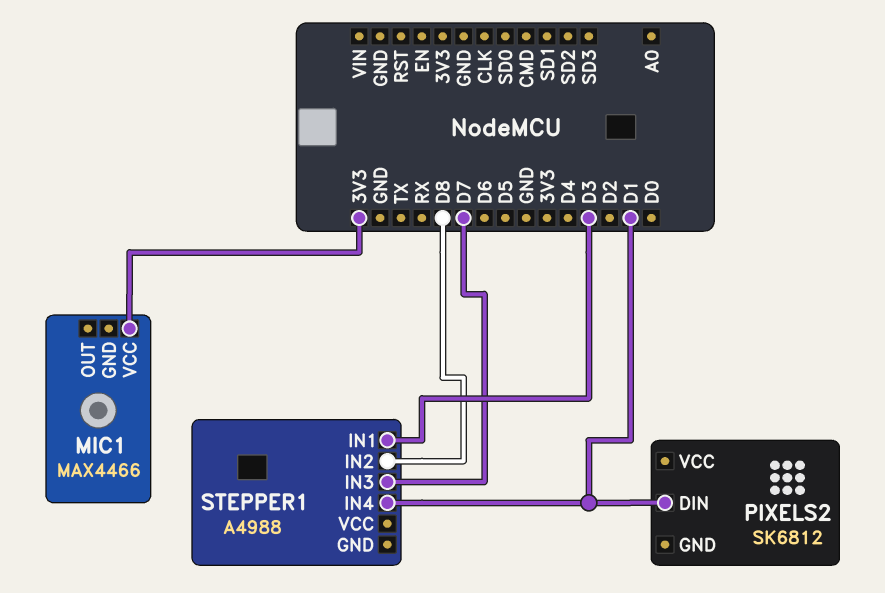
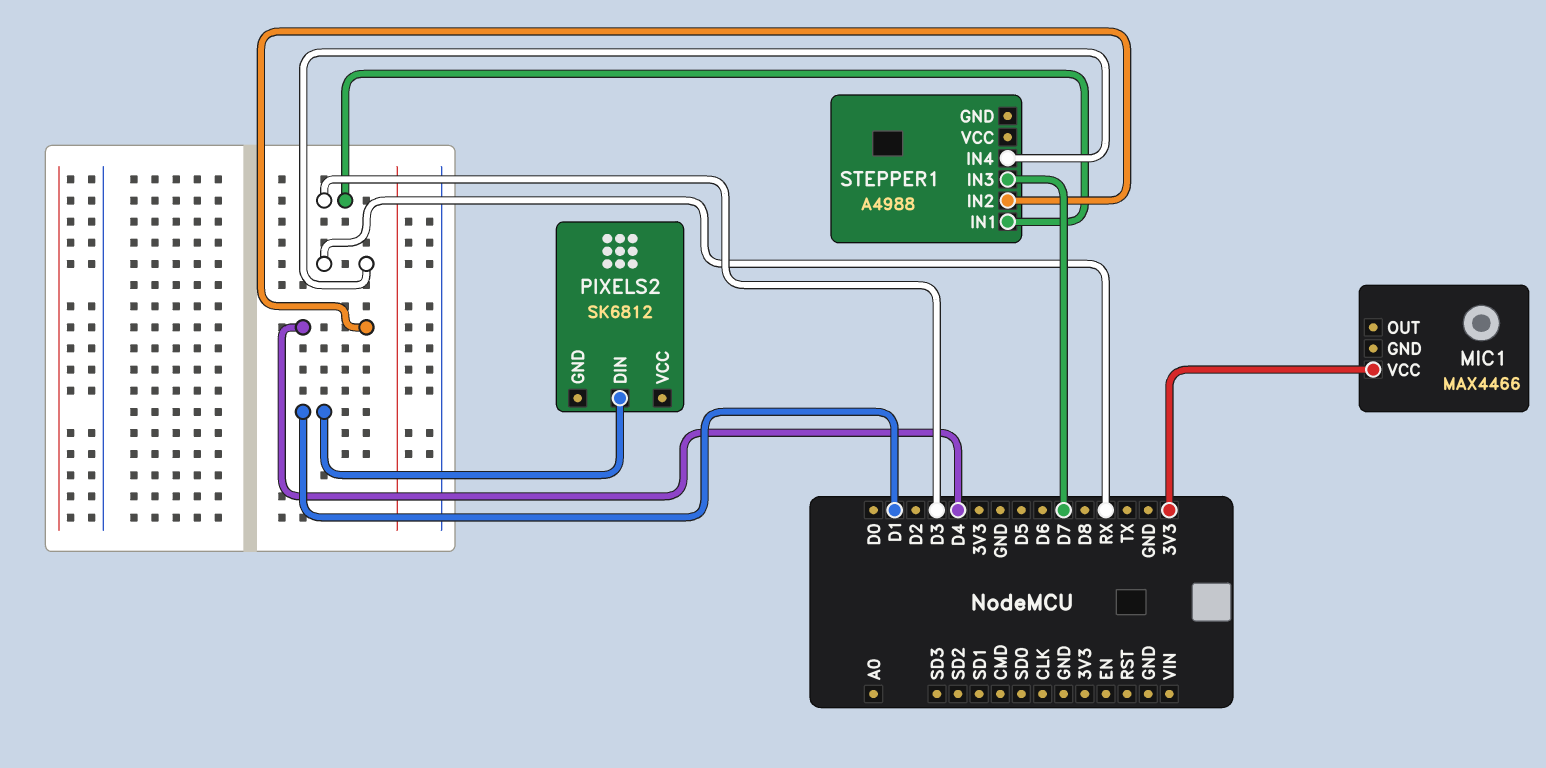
STEPPER1 pin IN2: D8 -> D4
STEPPER1 pin IN4: D1 -> RX

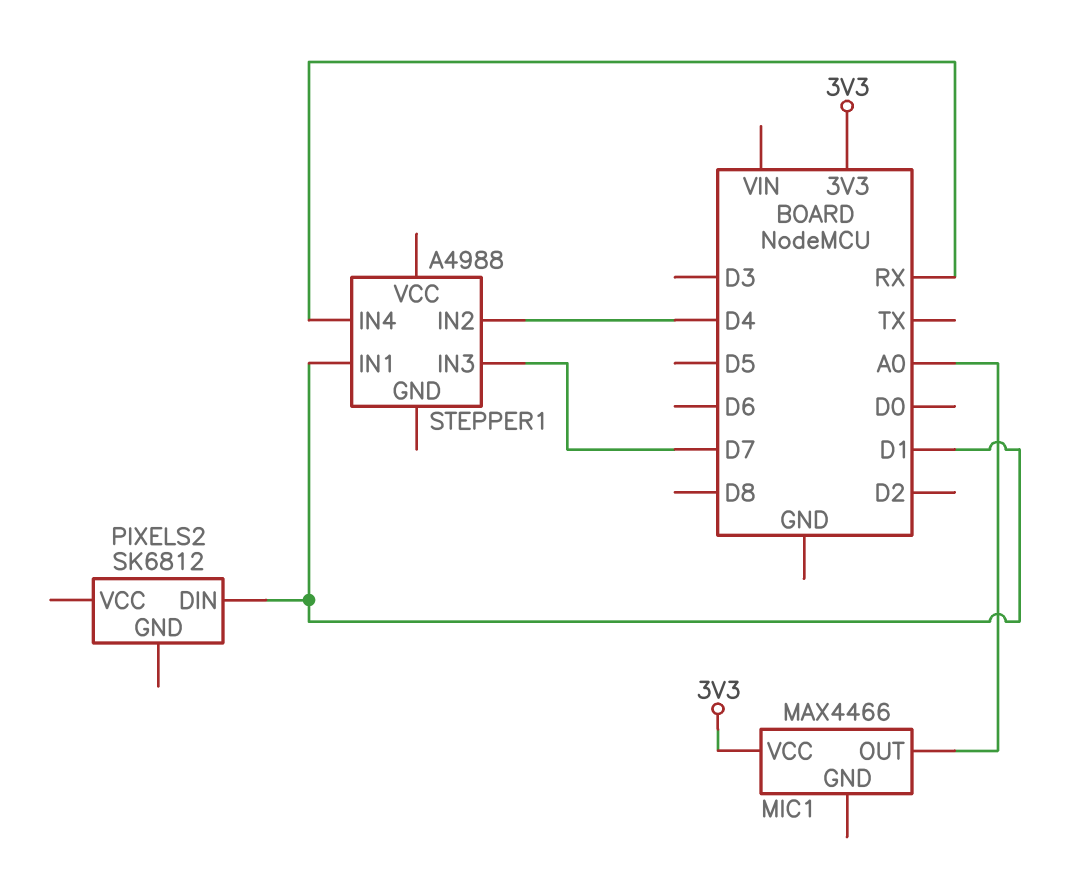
MIC1 pin OUT: none -> A0
STEPPER1 pin IN1: D3 -> D1

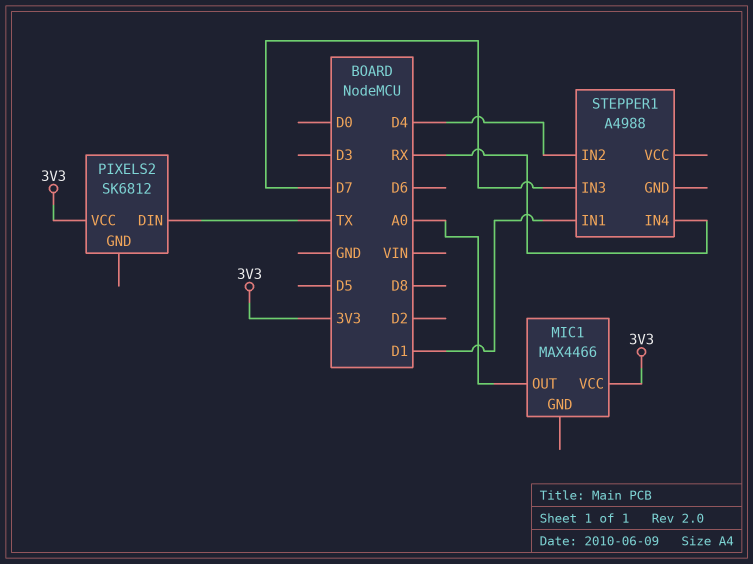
PIXELS2 pin DIN: D1 -> TX
PIXELS2 pin VCC: none -> 3V3

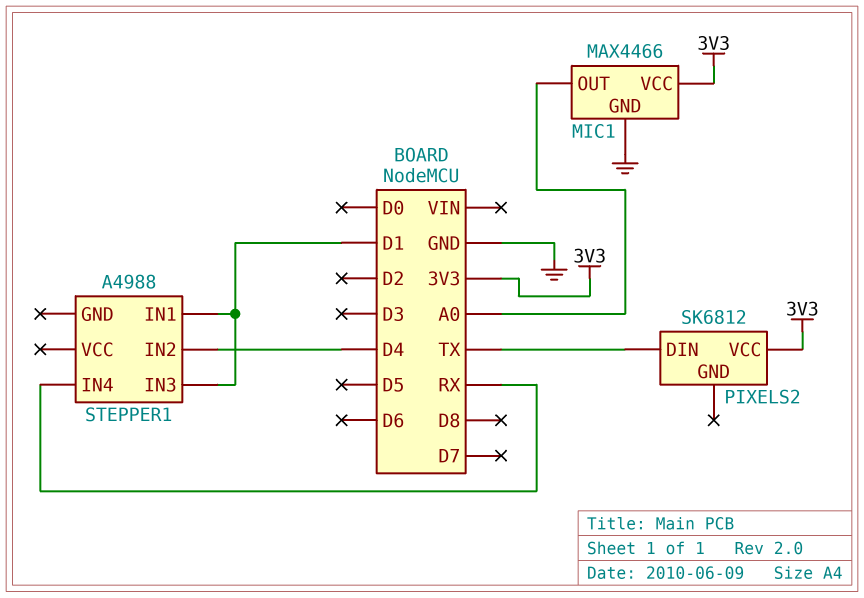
MIC1 pin GND: none -> GND
STEPPER1 pin IN3: D7 -> D1

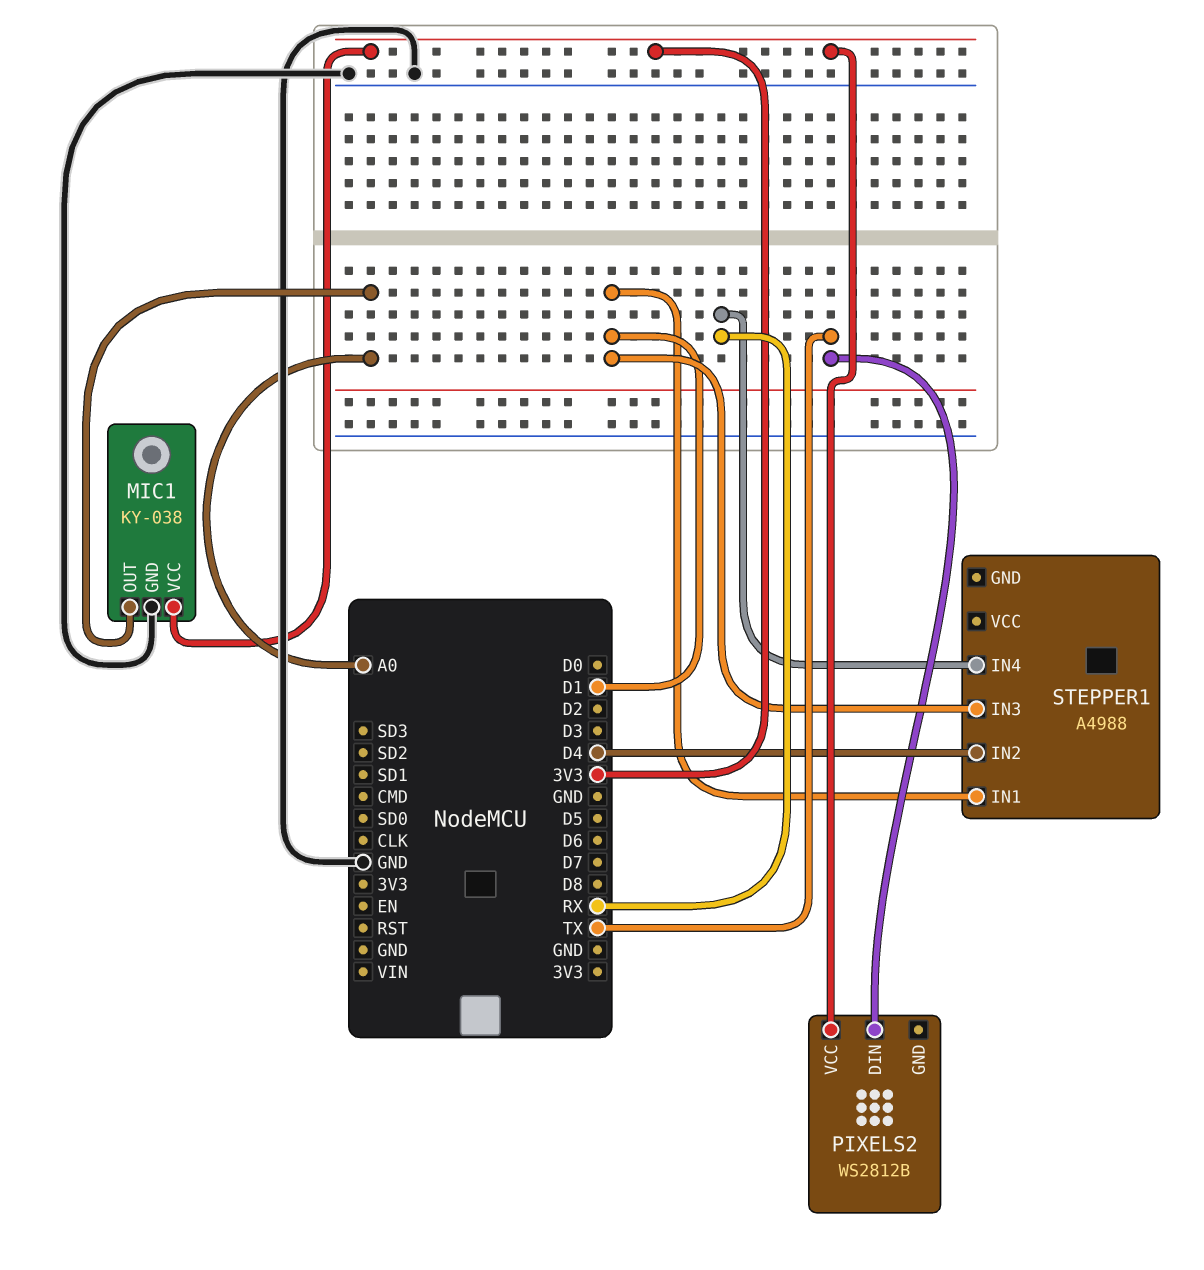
MIC1: MAX4466 -> KY-038
PIXELS2: SK6812 -> WS2812B

